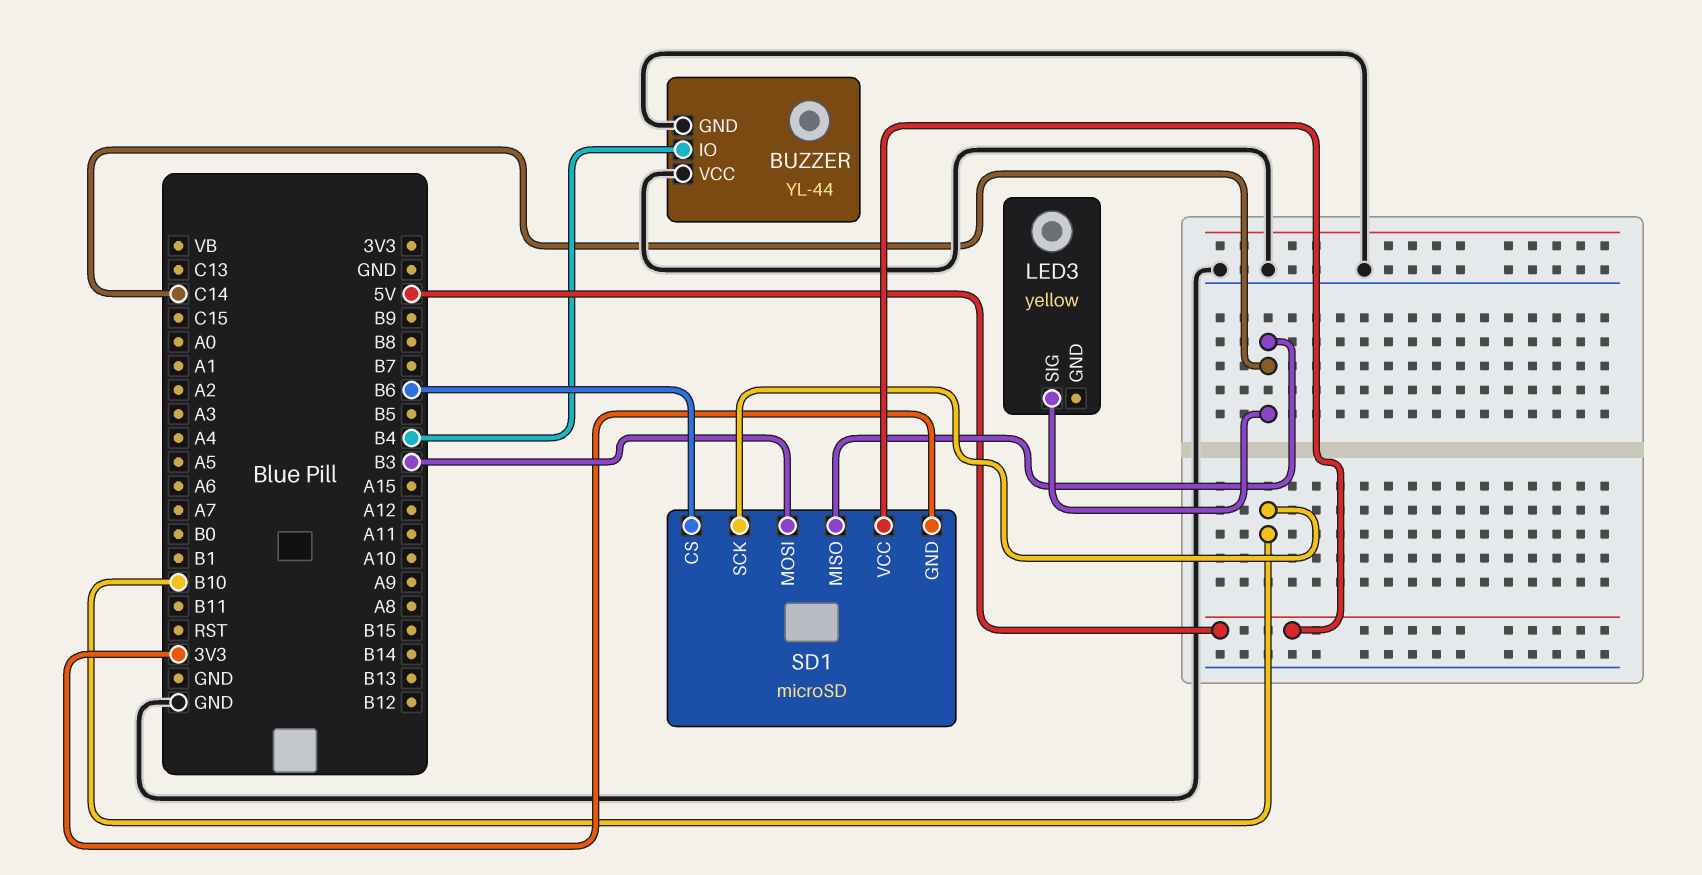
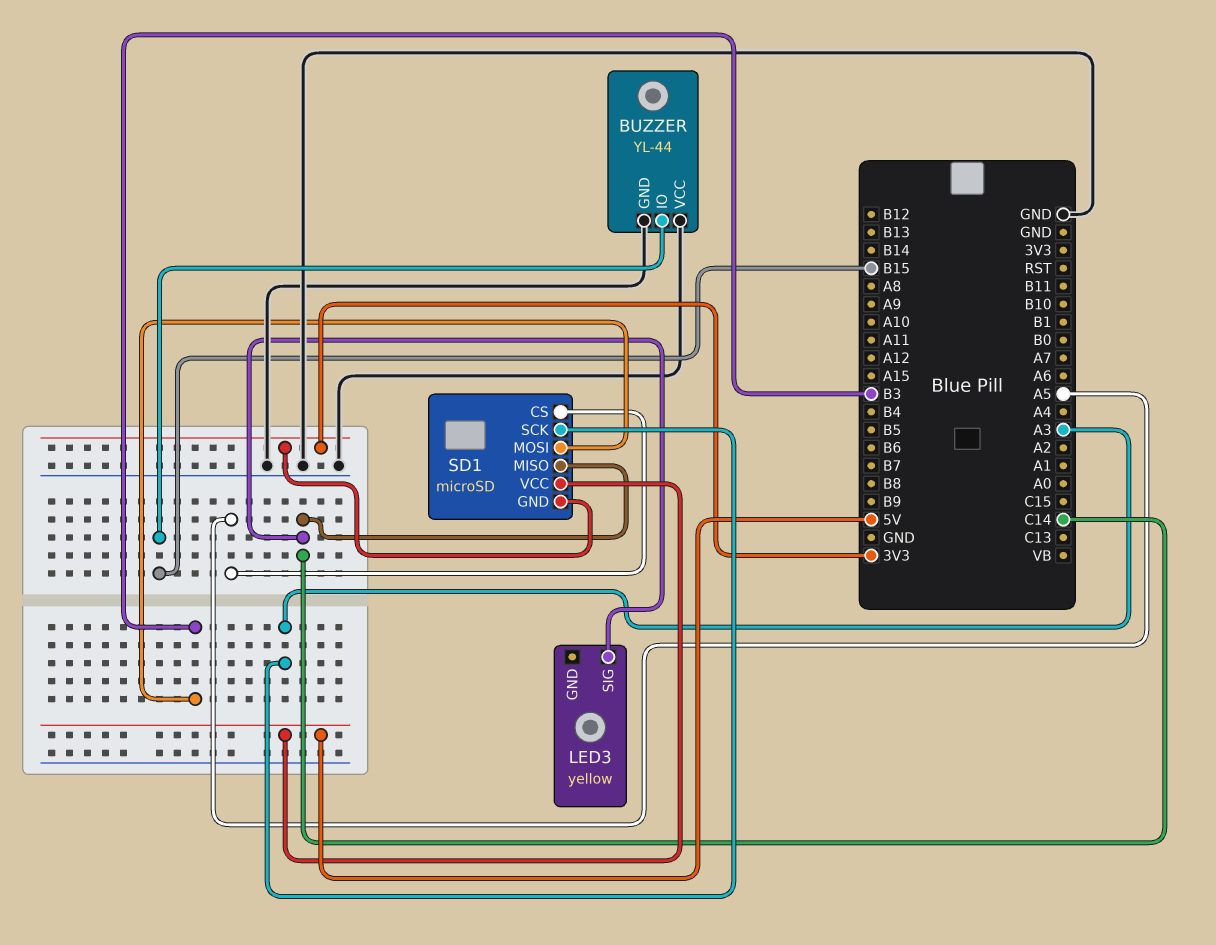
BUZZER pin IO: B4 -> B15
SD1 pin CS: B6 -> A5
SD1 pin SCK: B10 -> A3

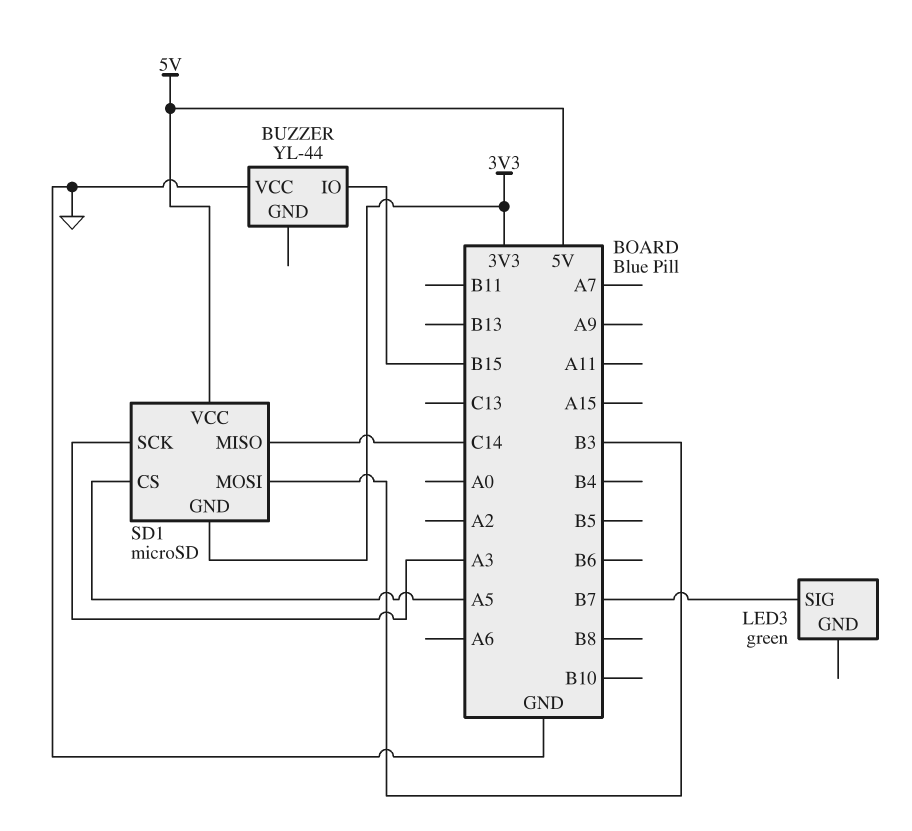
BUZZER pin GND: GND -> none
LED3: yellow -> green
LED3 pin SIG: C14 -> B7

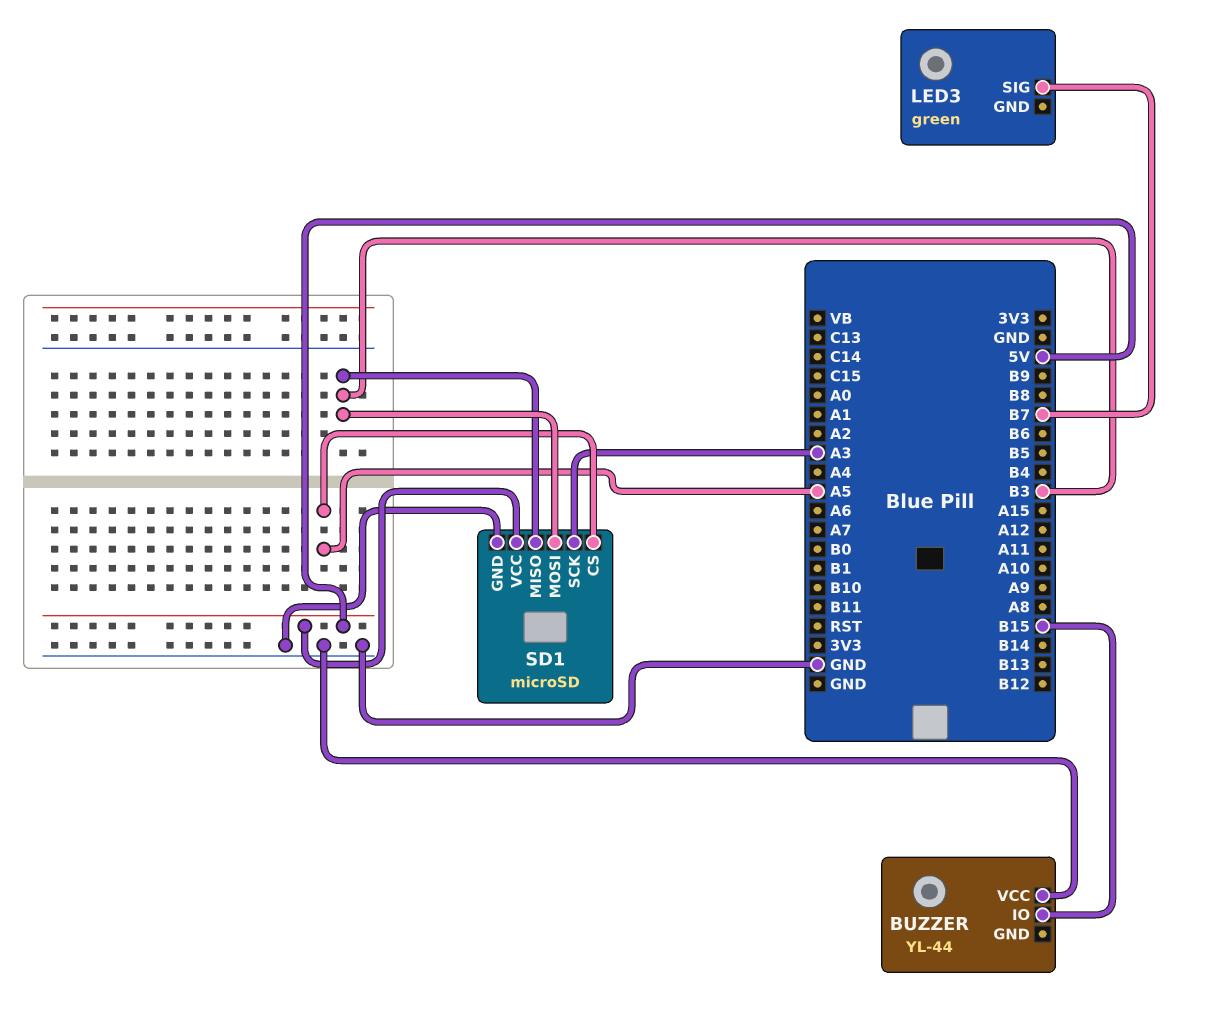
SD1 pin GND: 3V3 -> GND
SD1 pin MISO: C14 -> B3

